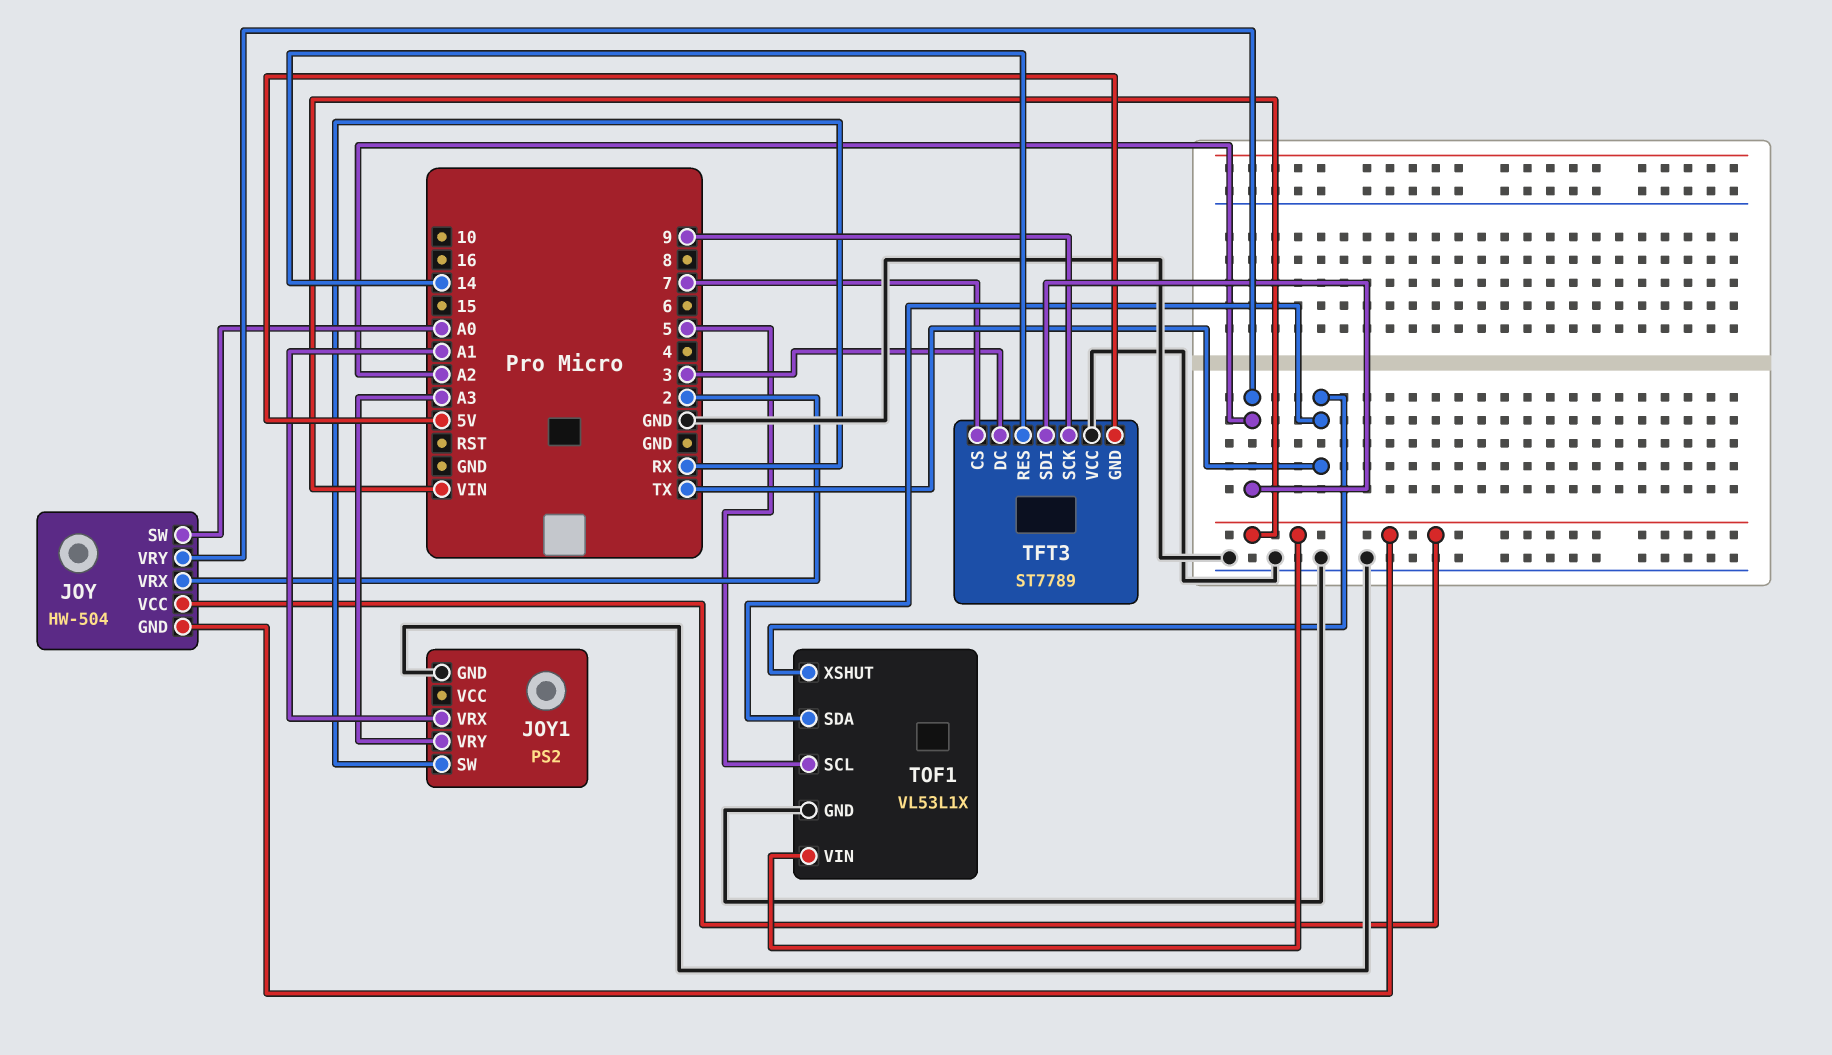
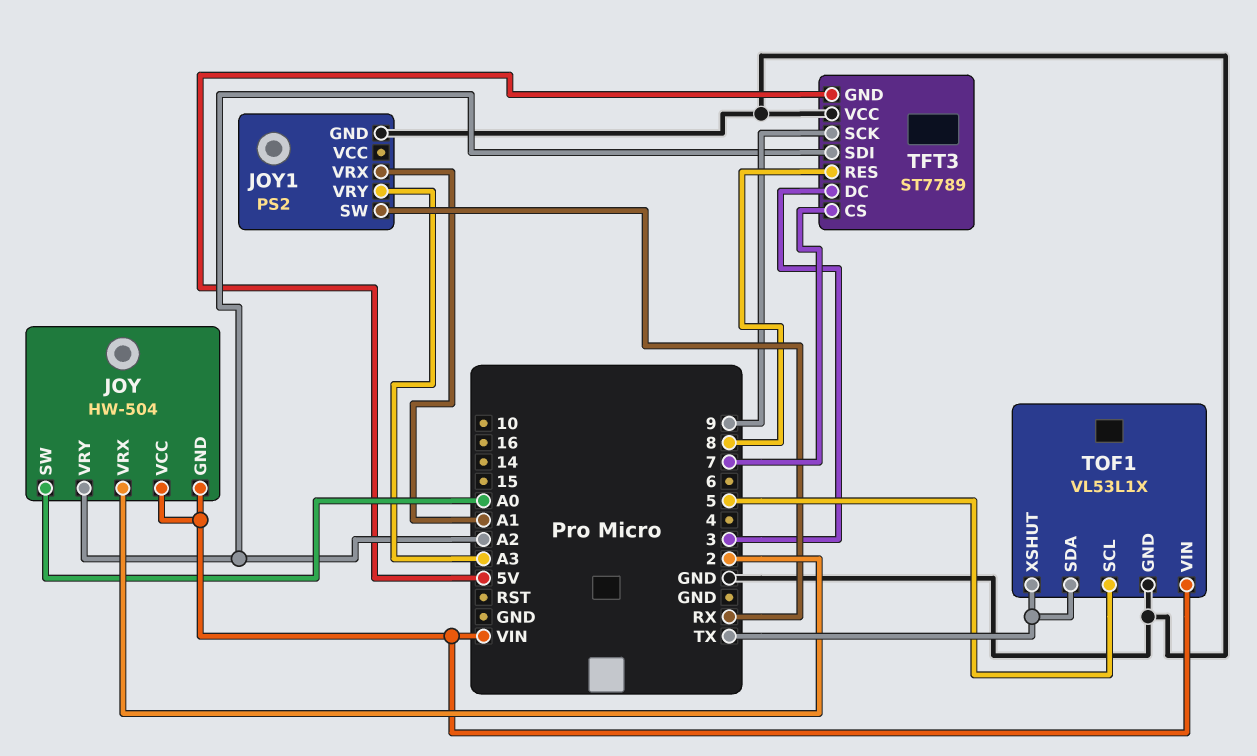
TFT3 pin RES: 14 -> 8

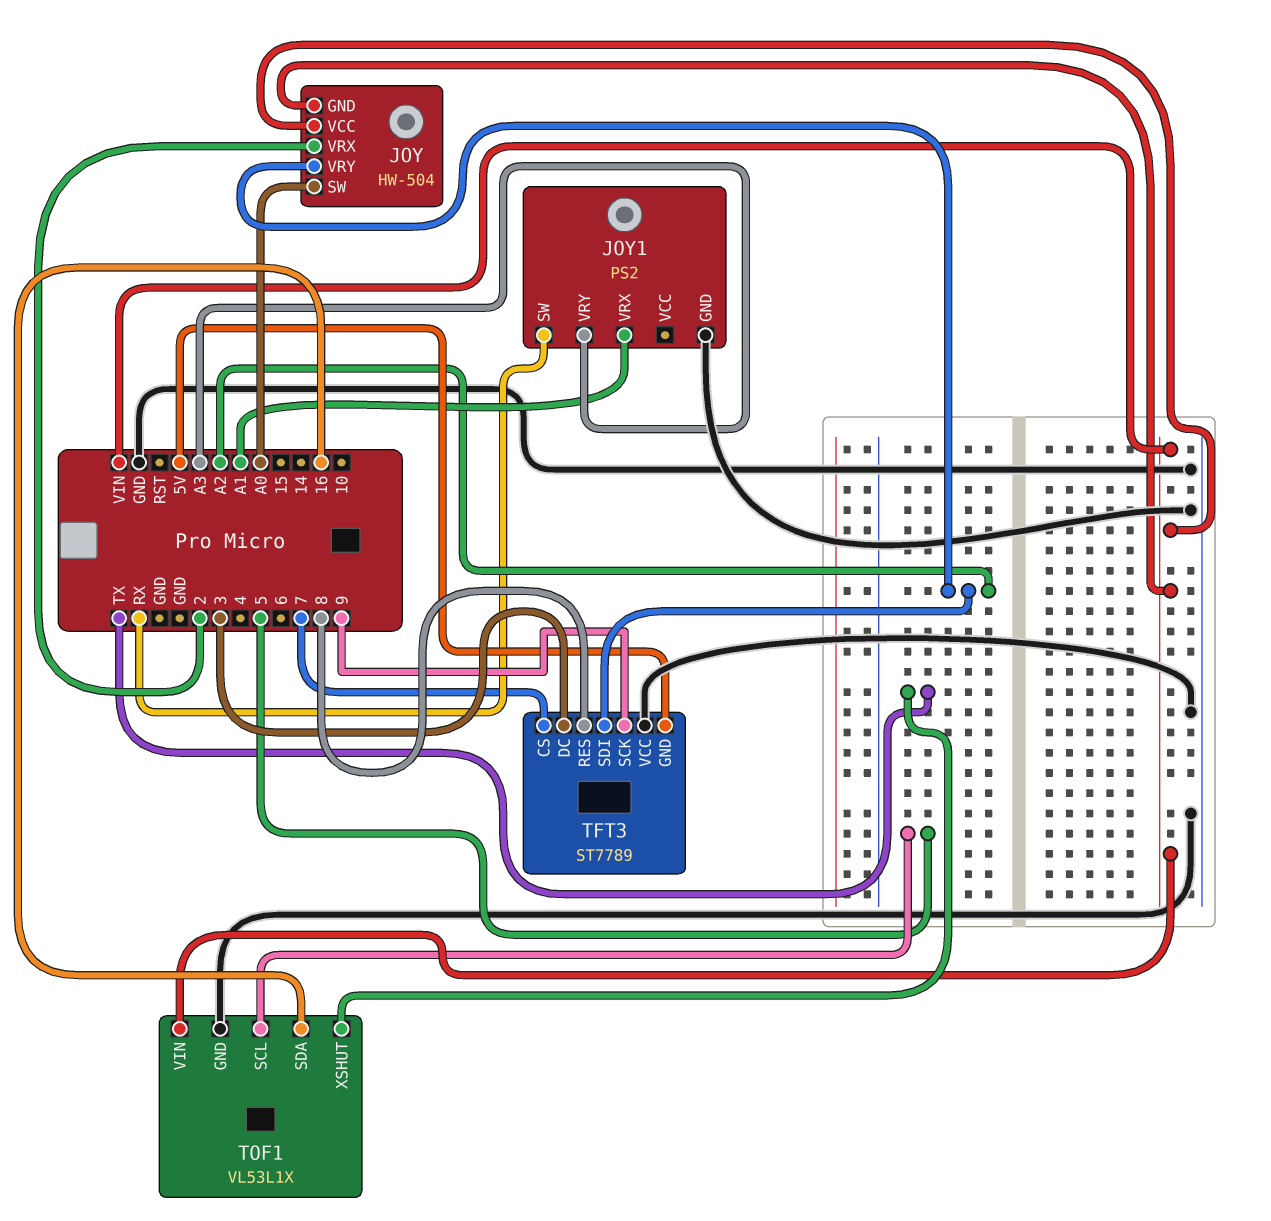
TOF1 pin SDA: TX -> 16

